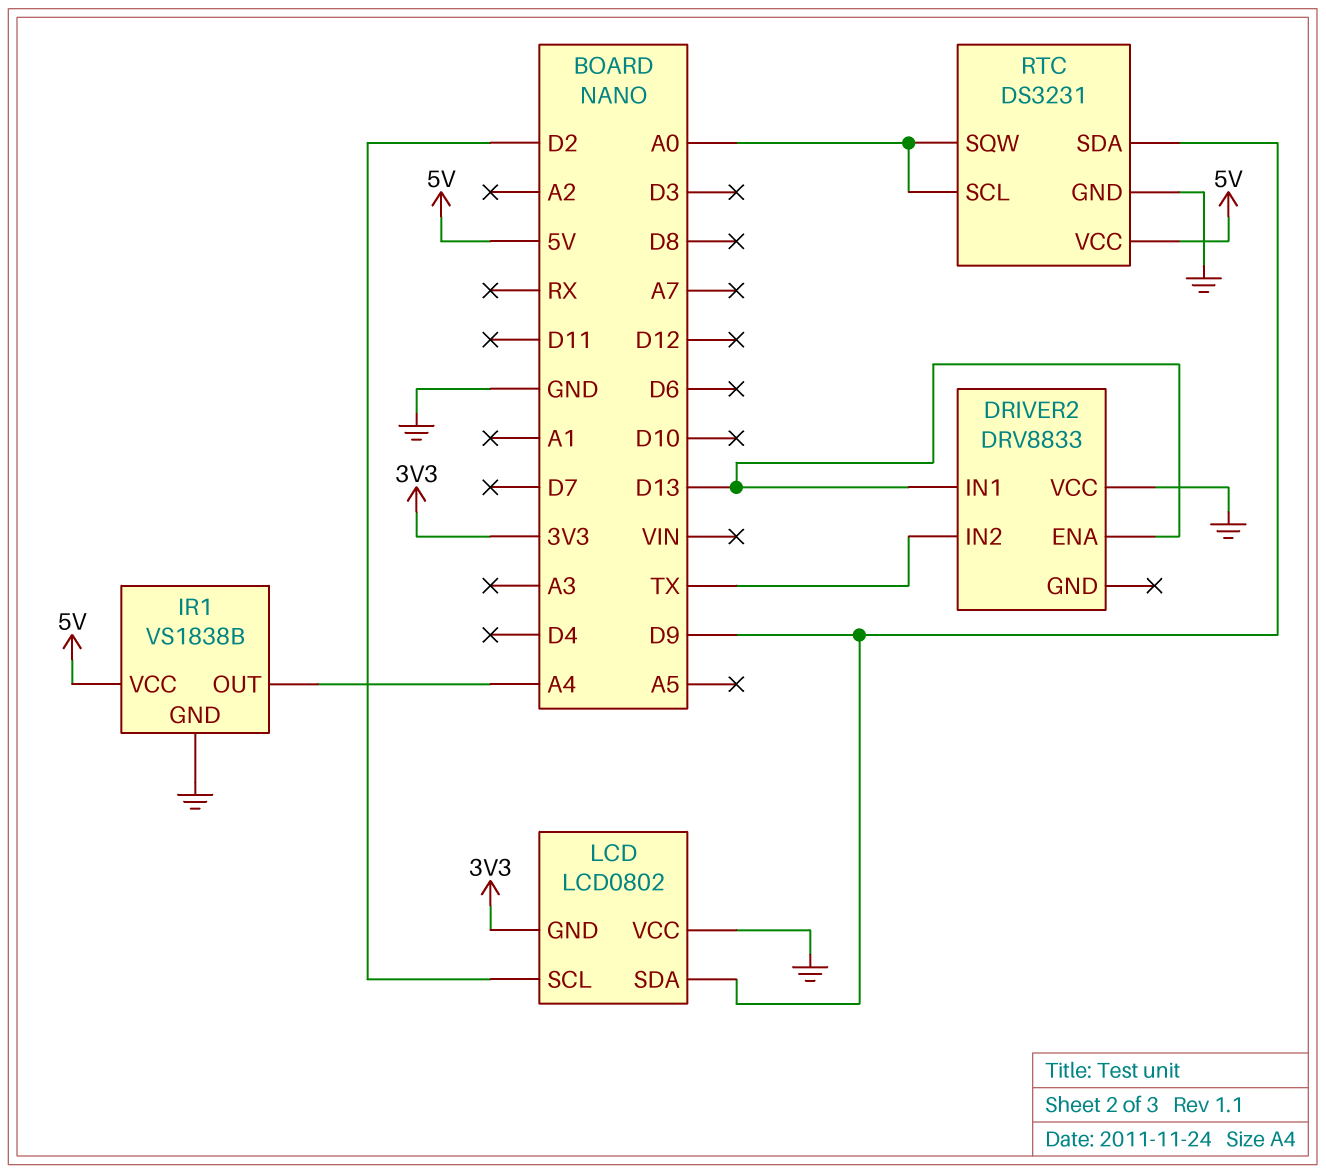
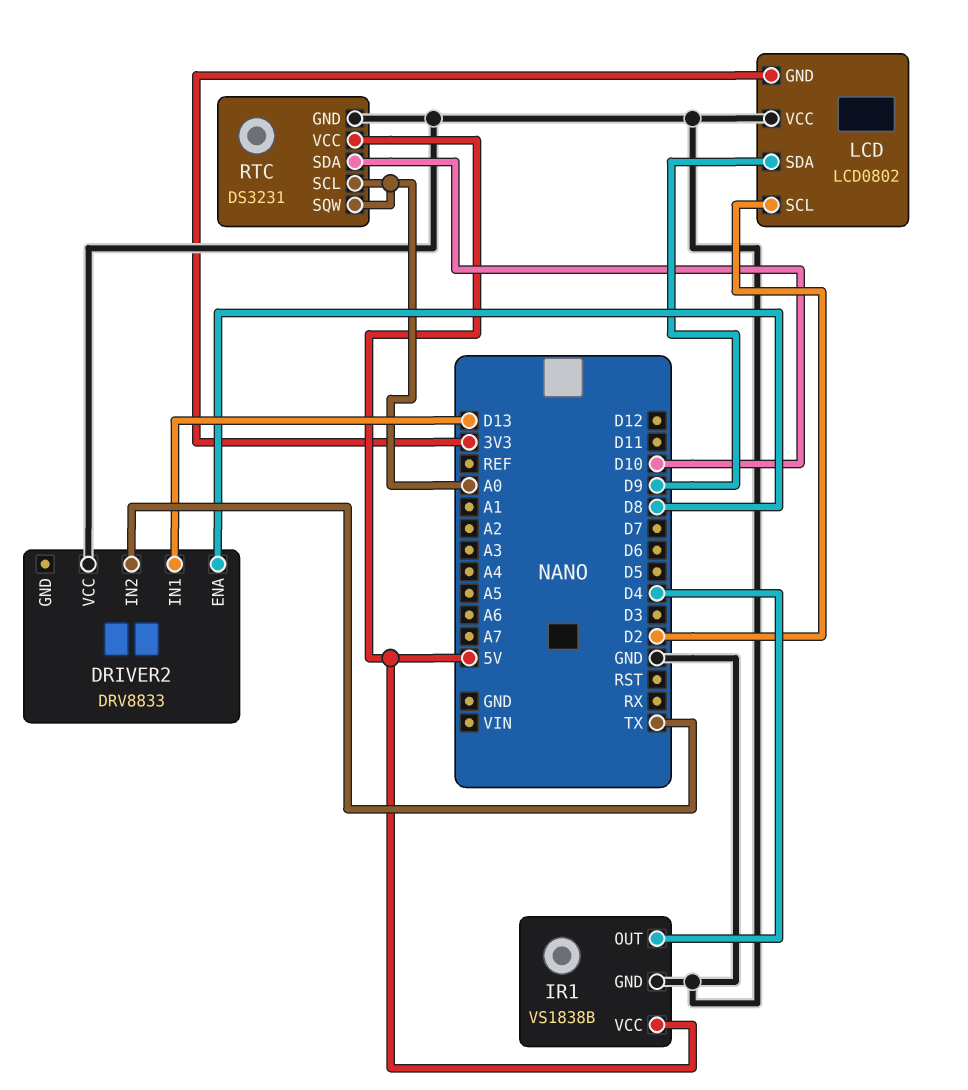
DRIVER2 pin ENA: D13 -> D8
IR1 pin OUT: A4 -> D4
RTC pin SDA: D9 -> D10

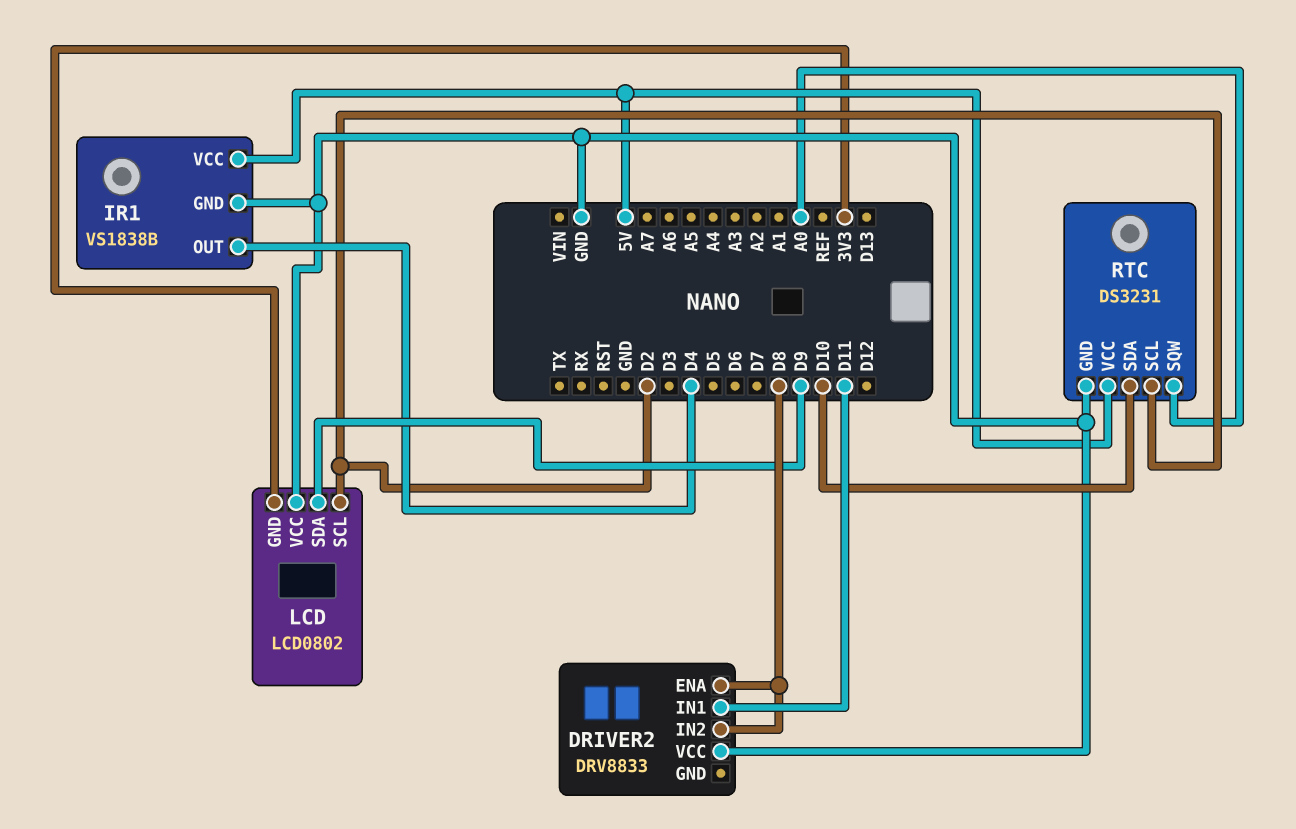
DRIVER2 pin IN1: D13 -> D11
DRIVER2 pin IN2: TX -> D8
RTC pin SCL: A0 -> D2

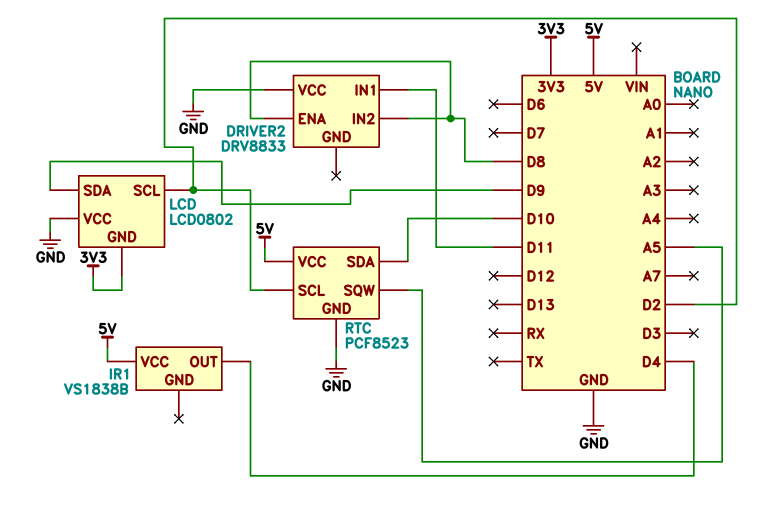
IR1 pin GND: GND -> none
RTC: DS3231 -> PCF8523
RTC pin SQW: A0 -> A5

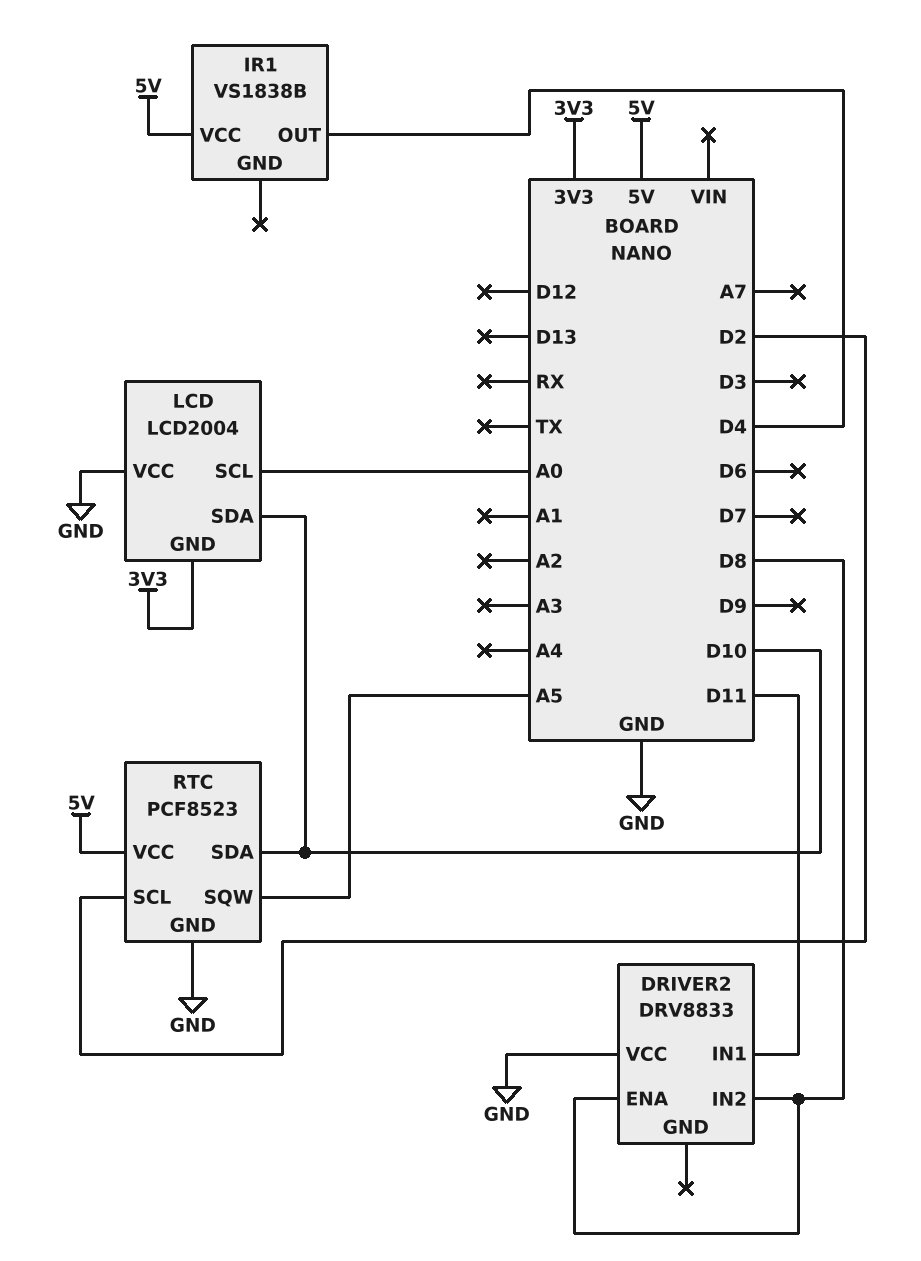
LCD: LCD0802 -> LCD2004
LCD pin SCL: D2 -> A0
LCD pin SDA: D9 -> D10

